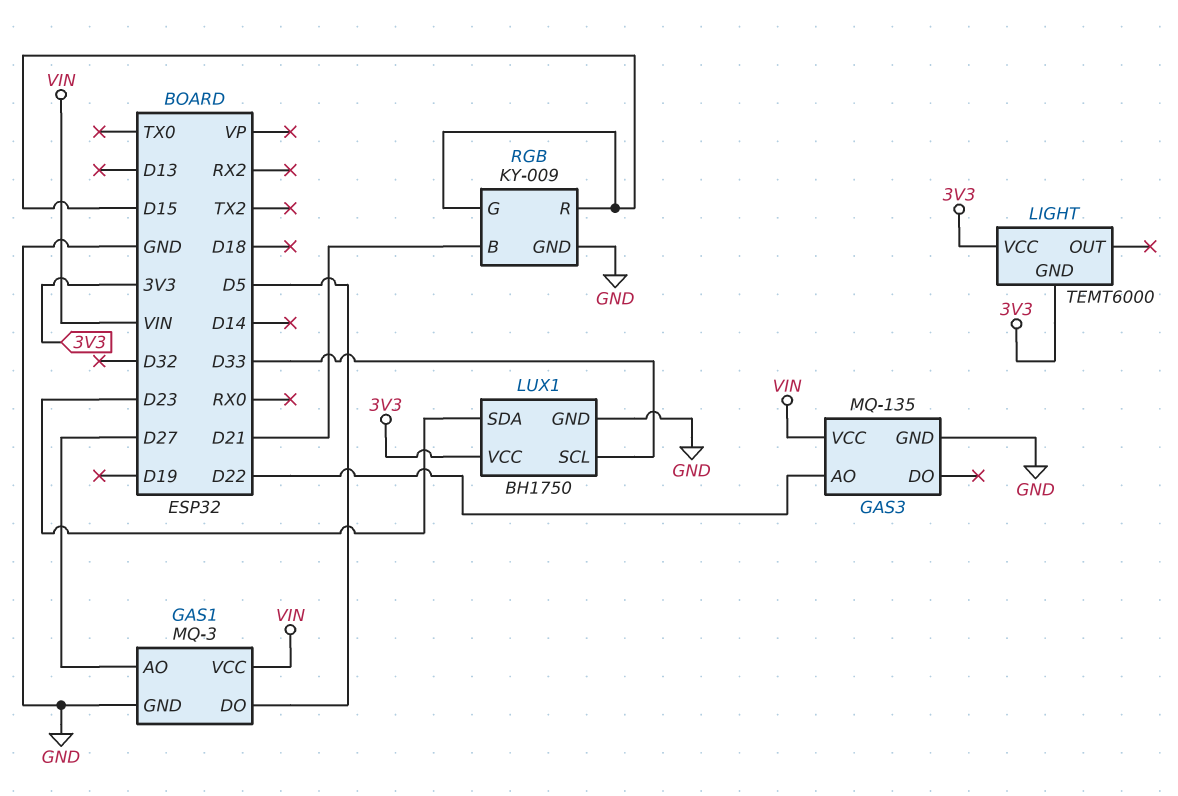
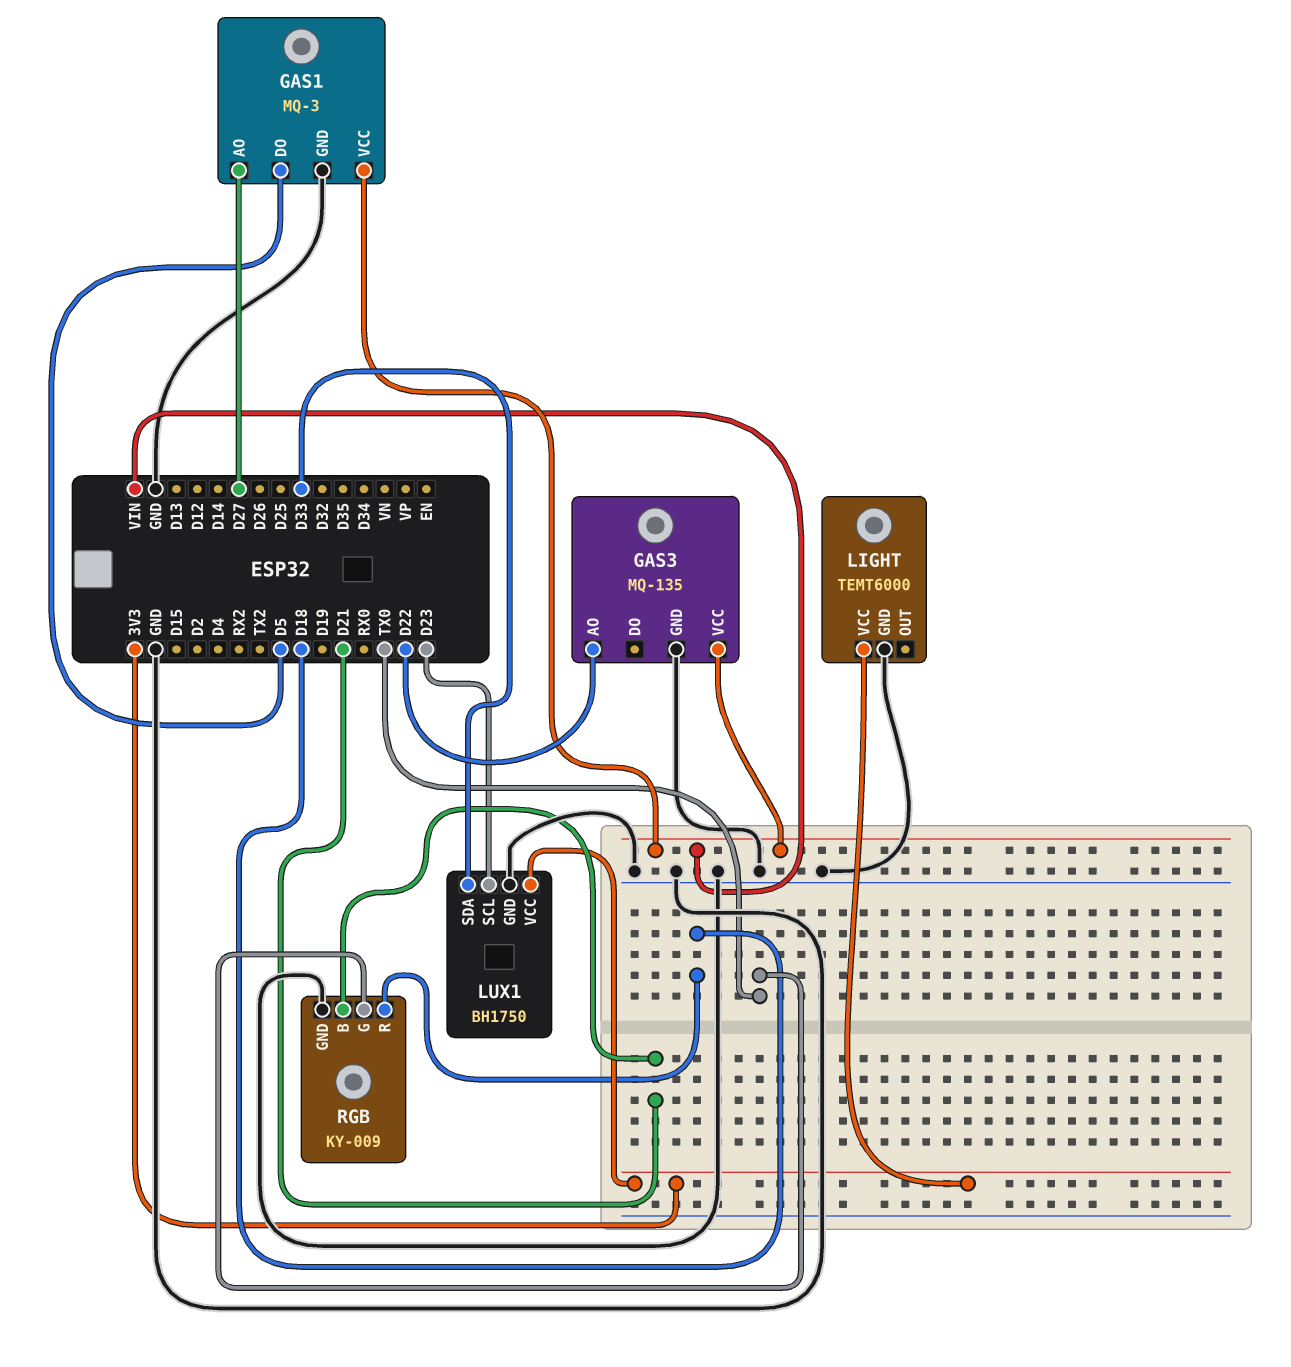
LIGHT pin GND: 3V3 -> GND
LUX1 pin SCL: D33 -> D23
LUX1 pin SDA: D23 -> D33
RGB pin G: D15 -> TX0
RGB pin R: D15 -> D18

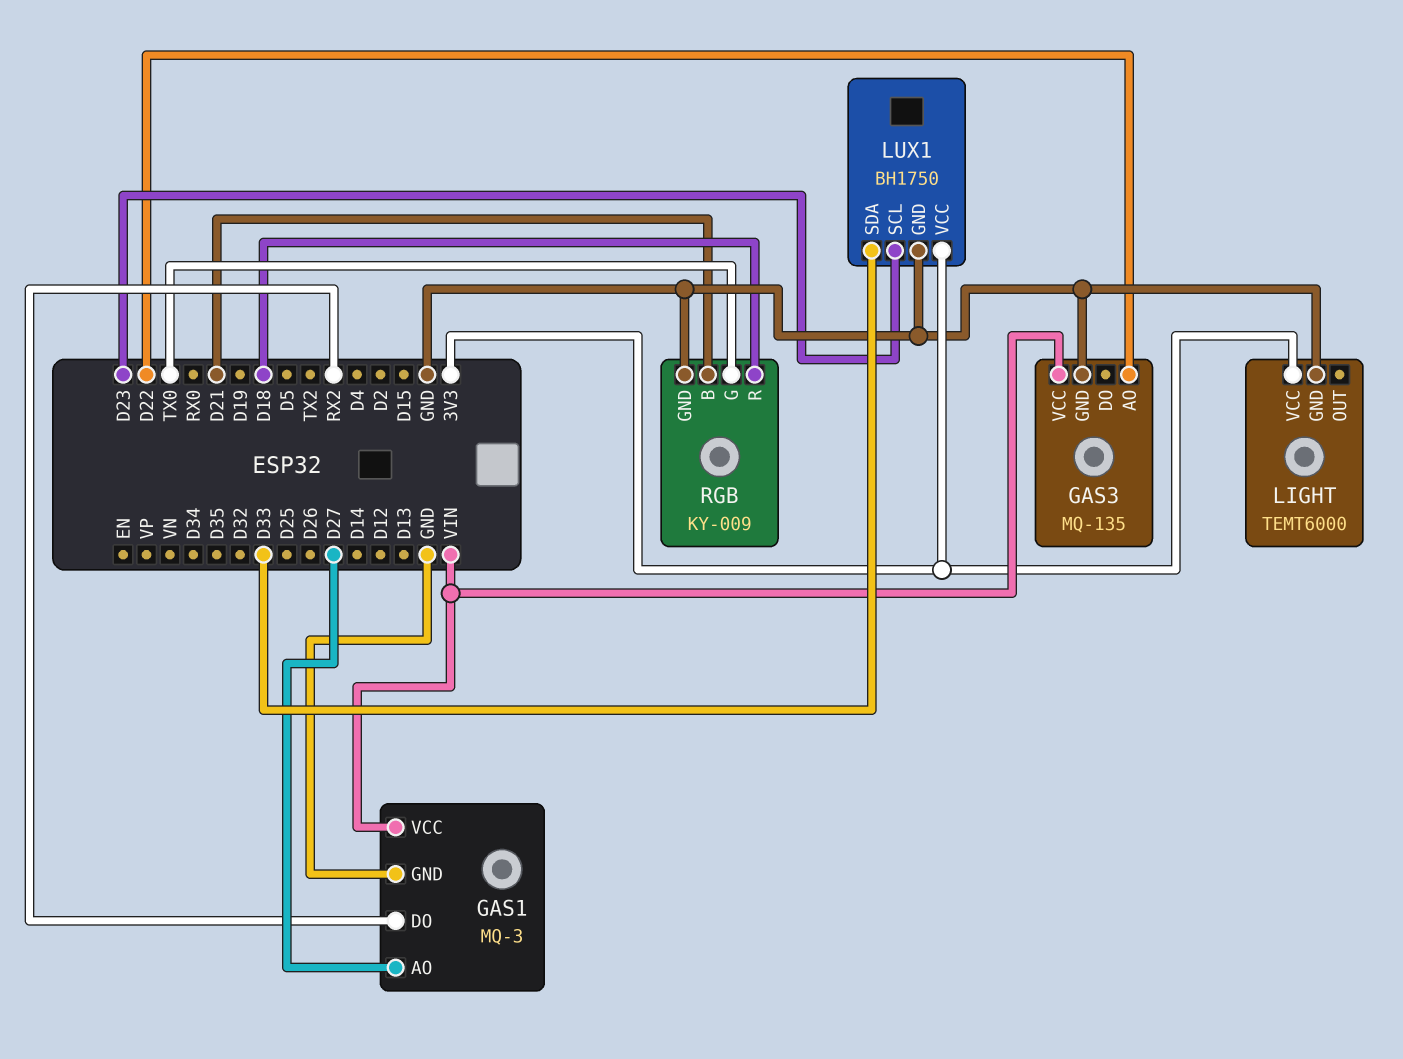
GAS1 pin DO: D5 -> RX2

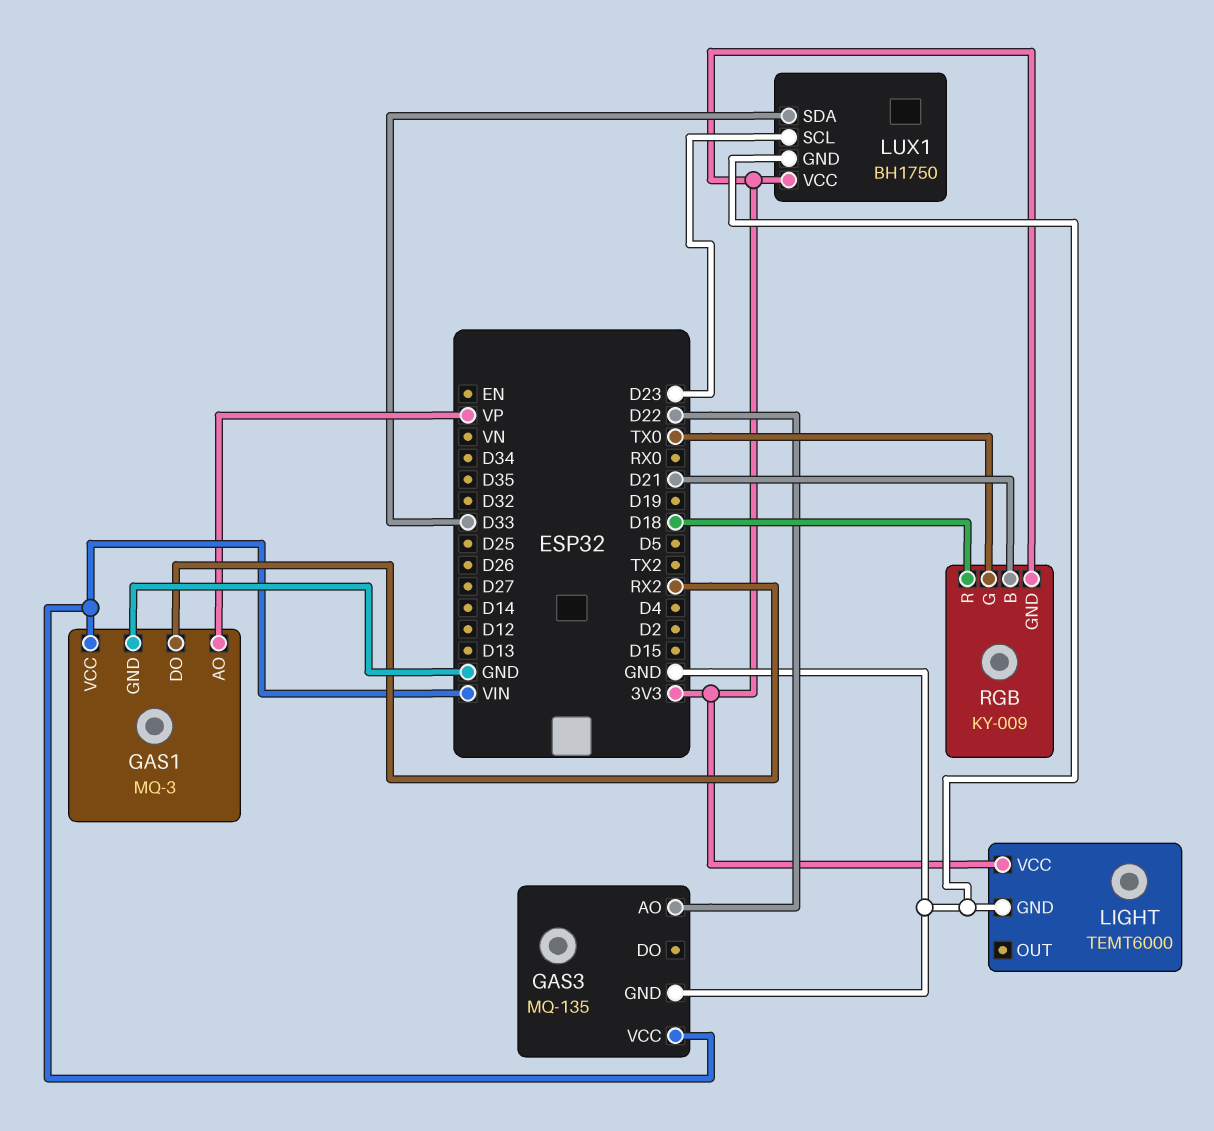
GAS1 pin AO: D27 -> VP
RGB pin GND: GND -> 3V3

